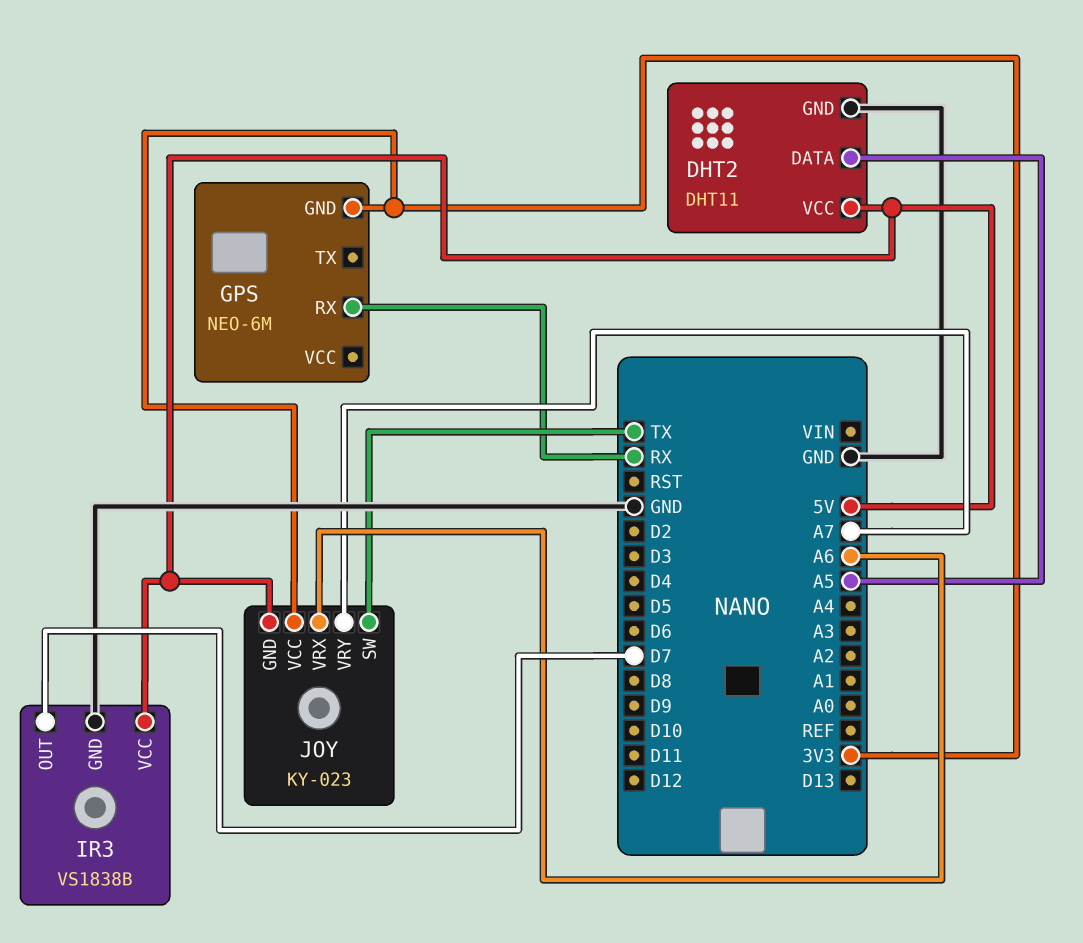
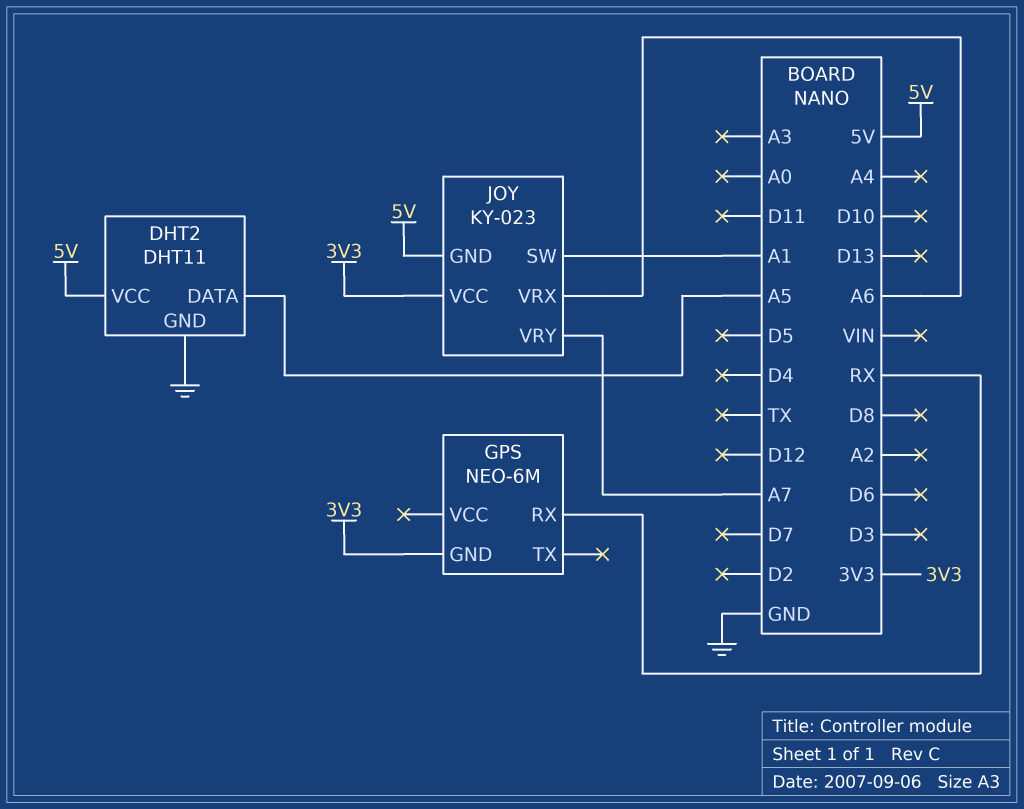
IR3: VS1838B -> none
IR3 pin GND: GND -> none
IR3 pin OUT: D7 -> none
IR3 pin VCC: 5V -> none
JOY pin SW: TX -> A1

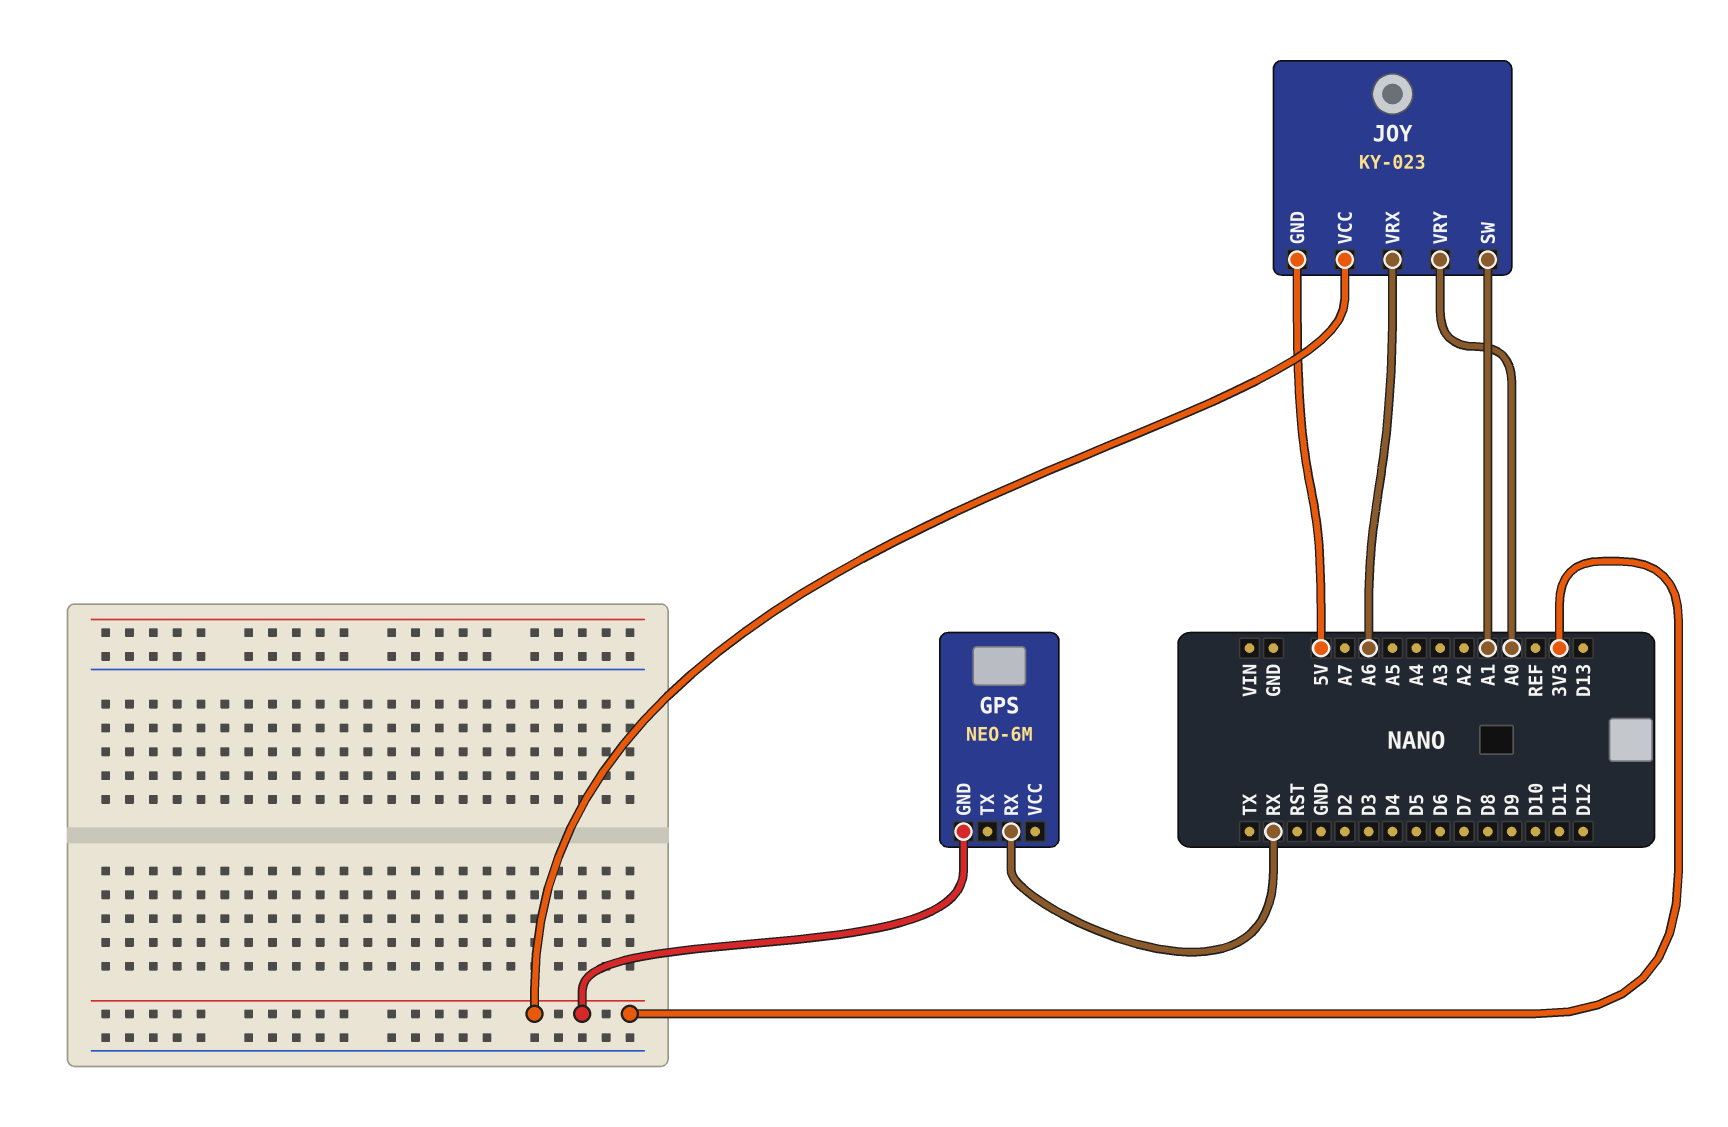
DHT2: DHT11 -> none
DHT2 pin DATA: A5 -> none
DHT2 pin GND: GND -> none
DHT2 pin VCC: 5V -> none
JOY pin VRY: A7 -> A0

